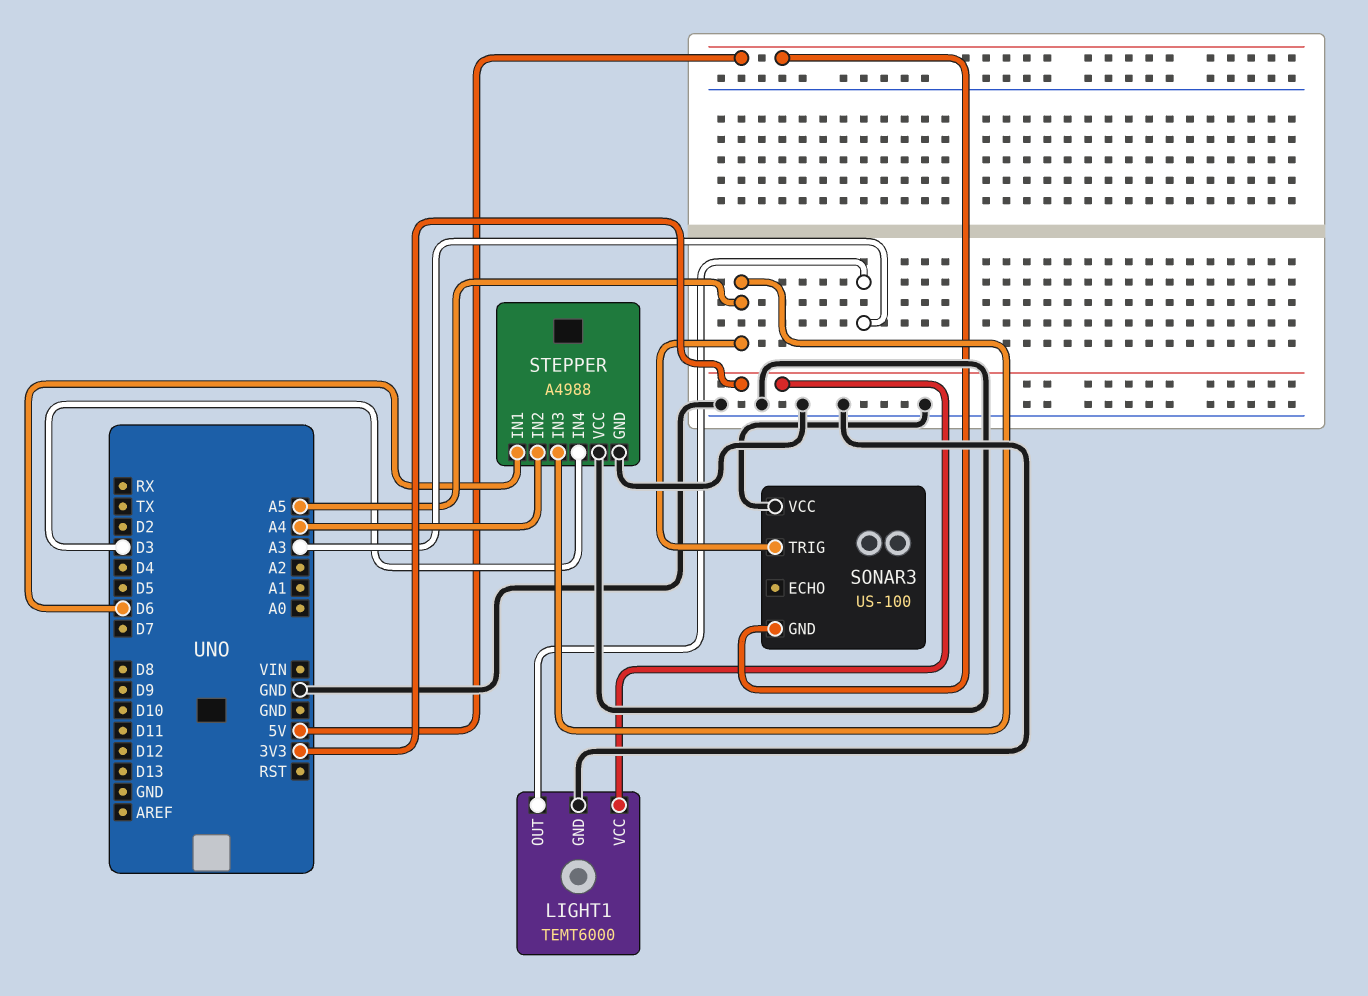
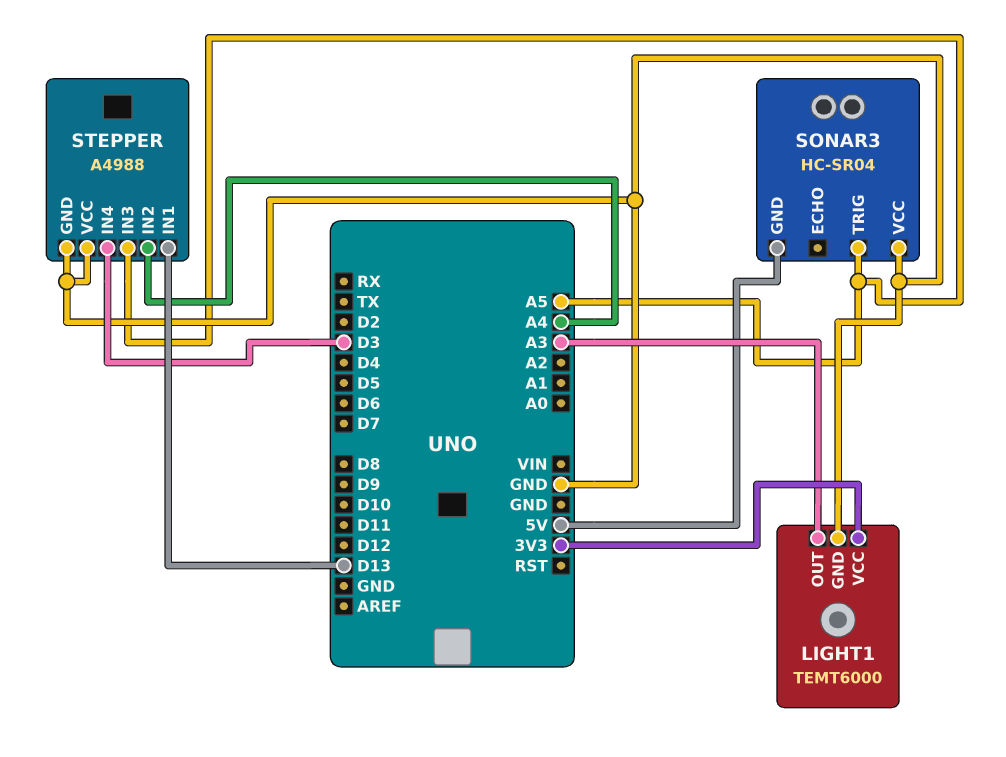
SONAR3: US-100 -> HC-SR04
STEPPER pin IN1: D6 -> D13

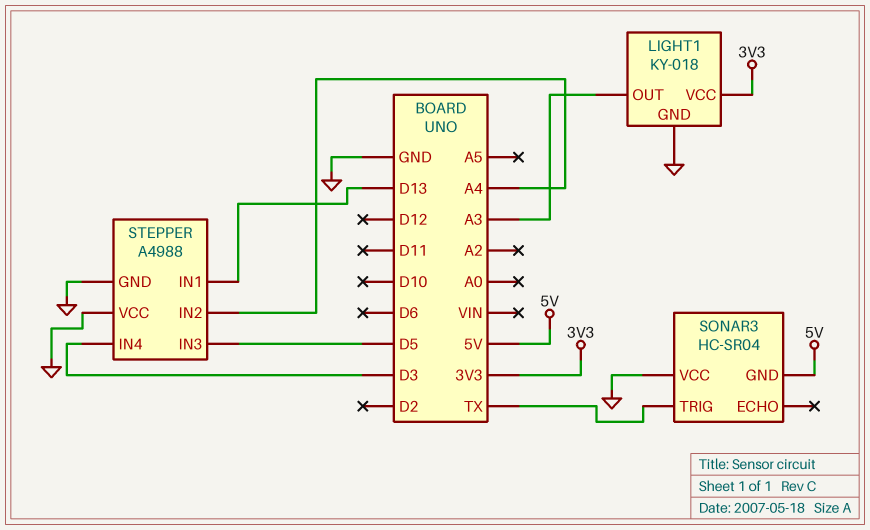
LIGHT1: TEMT6000 -> KY-018
SONAR3 pin TRIG: A5 -> TX
STEPPER pin IN3: A5 -> D5

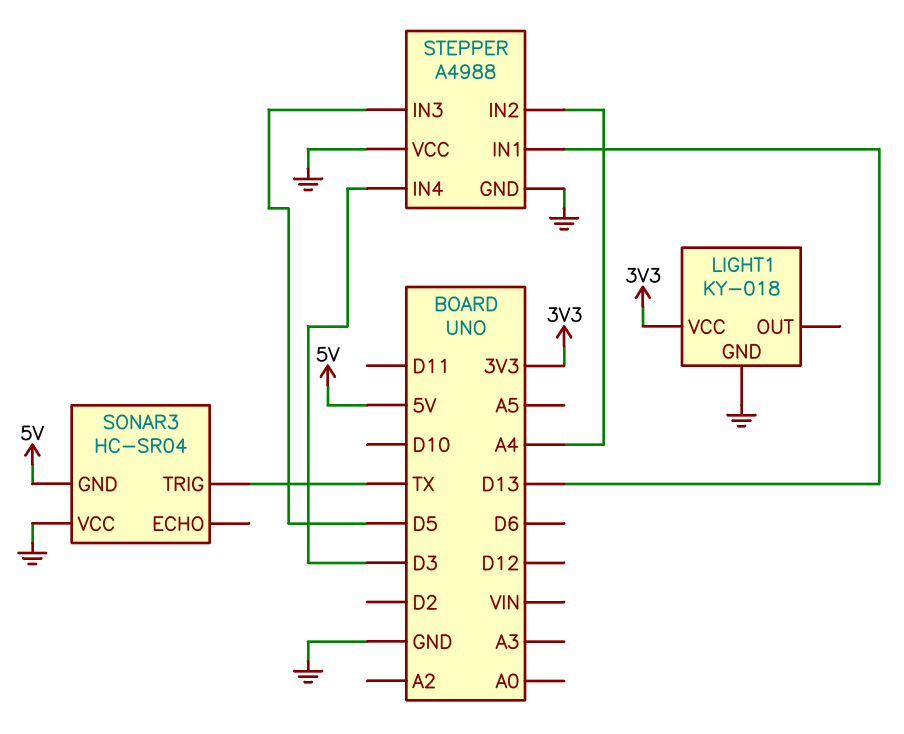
LIGHT1 pin OUT: A3 -> none

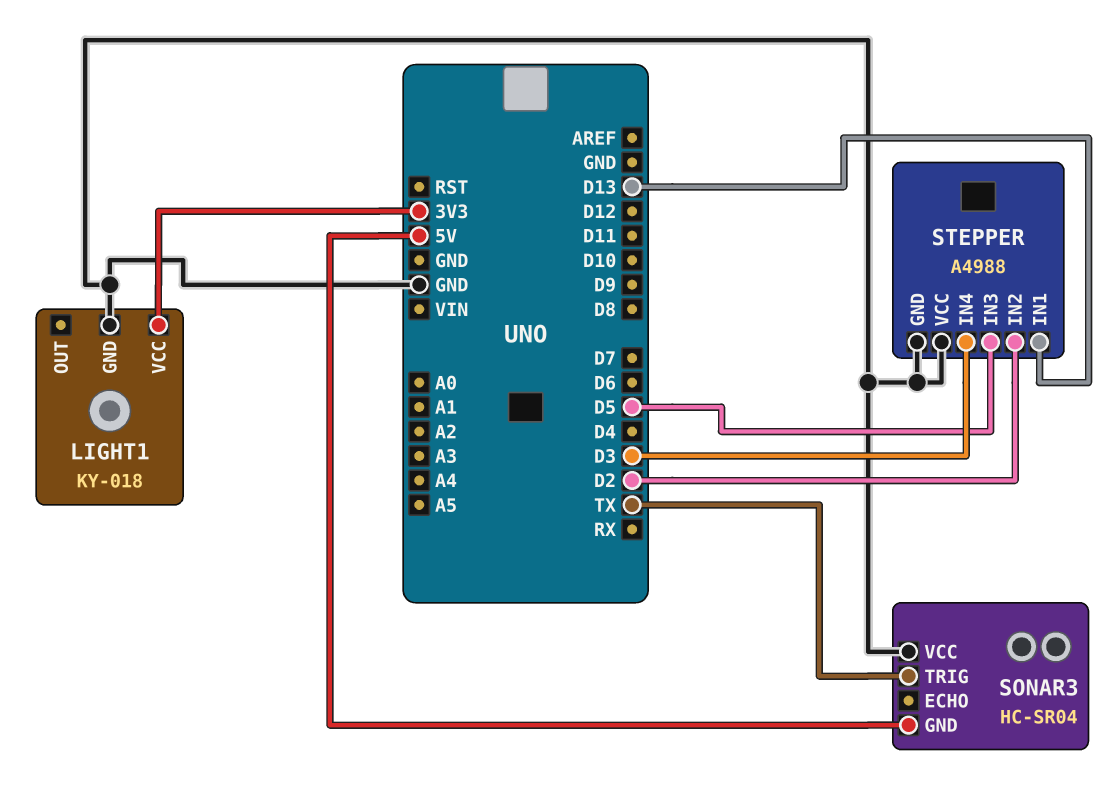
STEPPER pin IN2: A4 -> D2

